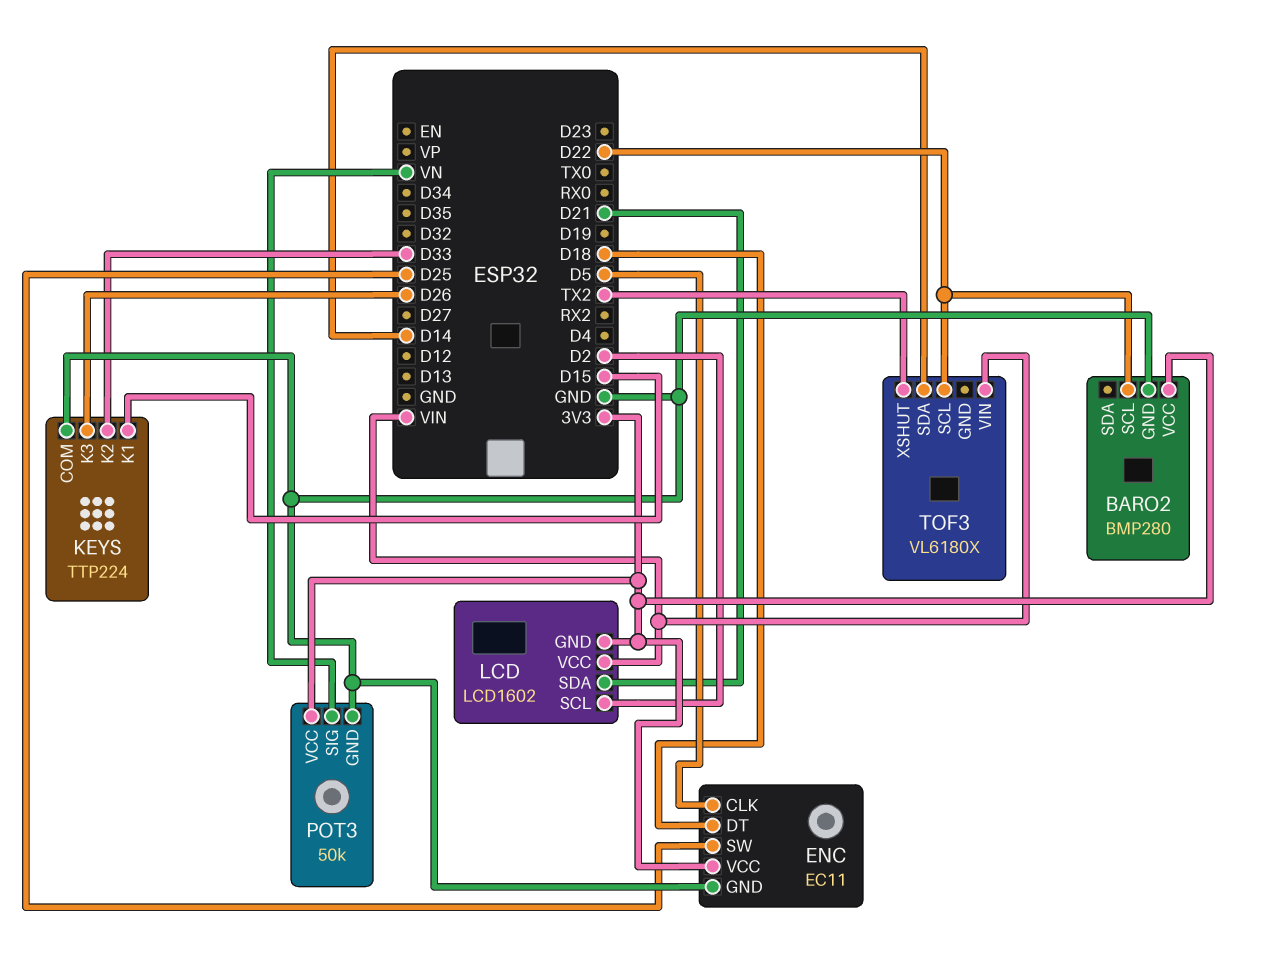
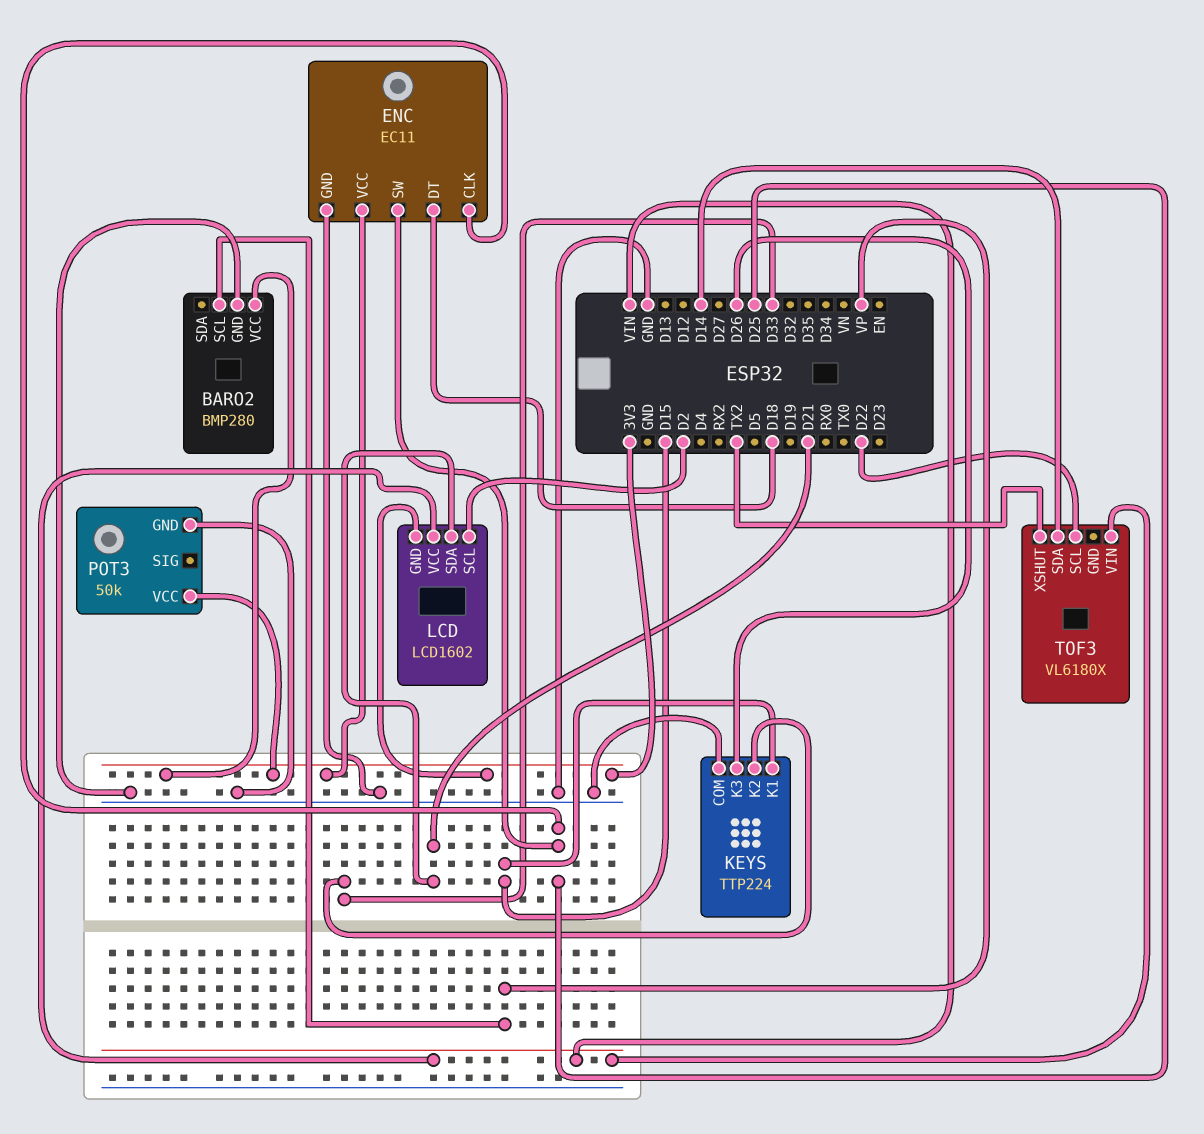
BARO2 pin SCL: D22 -> VP
ENC pin CLK: D5 -> D25
POT3 pin SIG: VN -> none

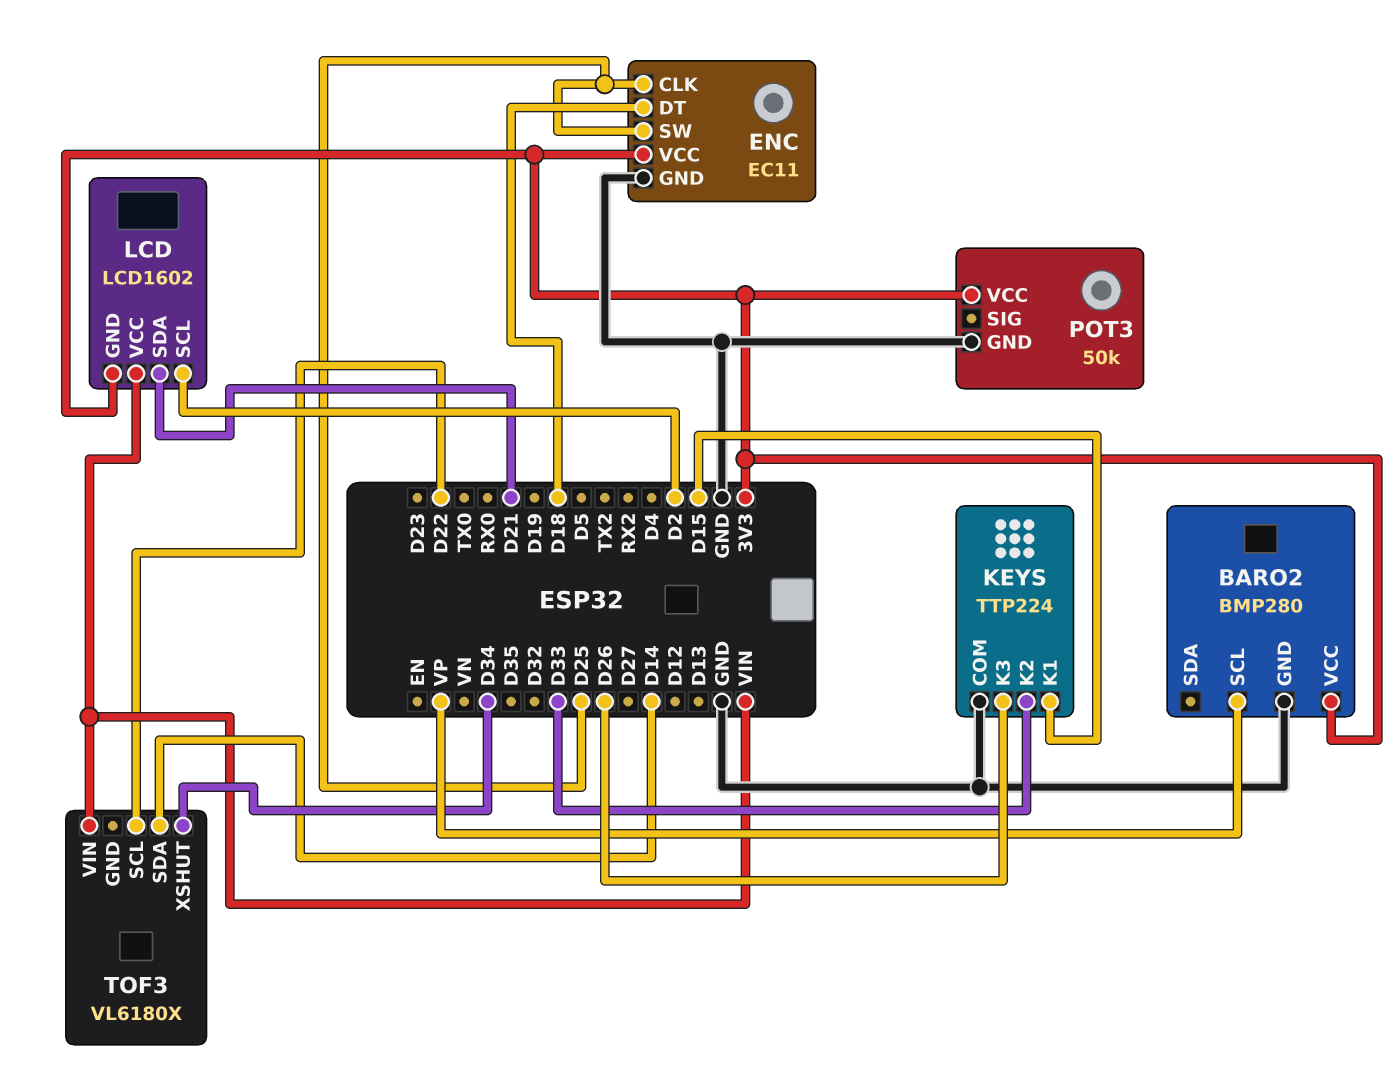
TOF3 pin XSHUT: TX2 -> D34

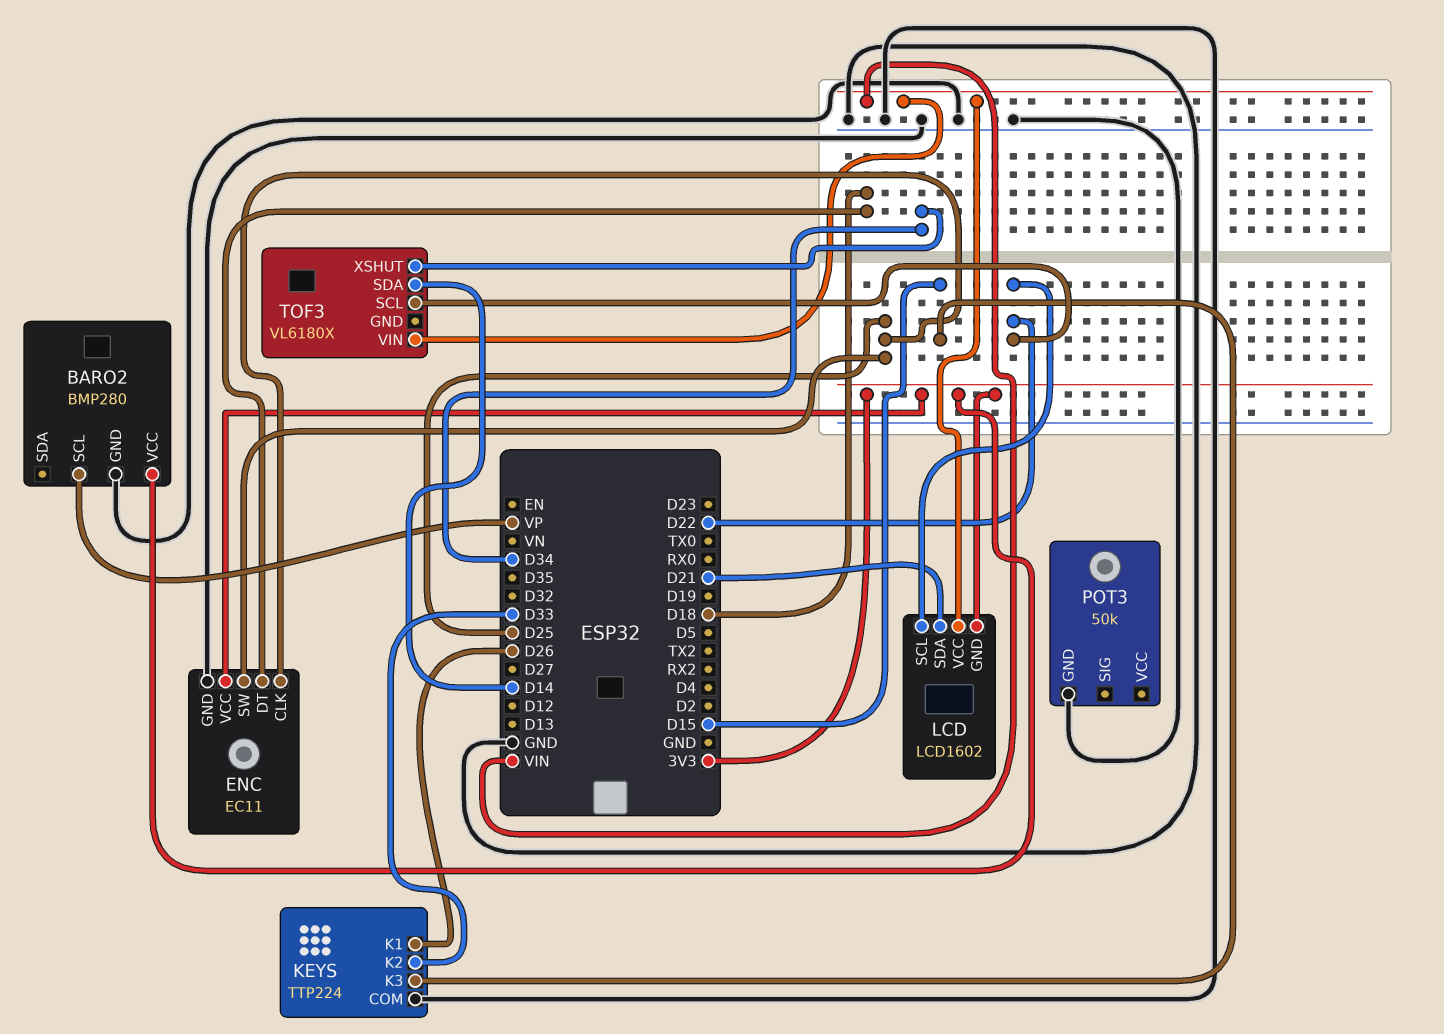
KEYS pin K1: D15 -> D26
KEYS pin K3: D26 -> D15
LCD pin SCL: D2 -> D22
POT3 pin VCC: 3V3 -> none

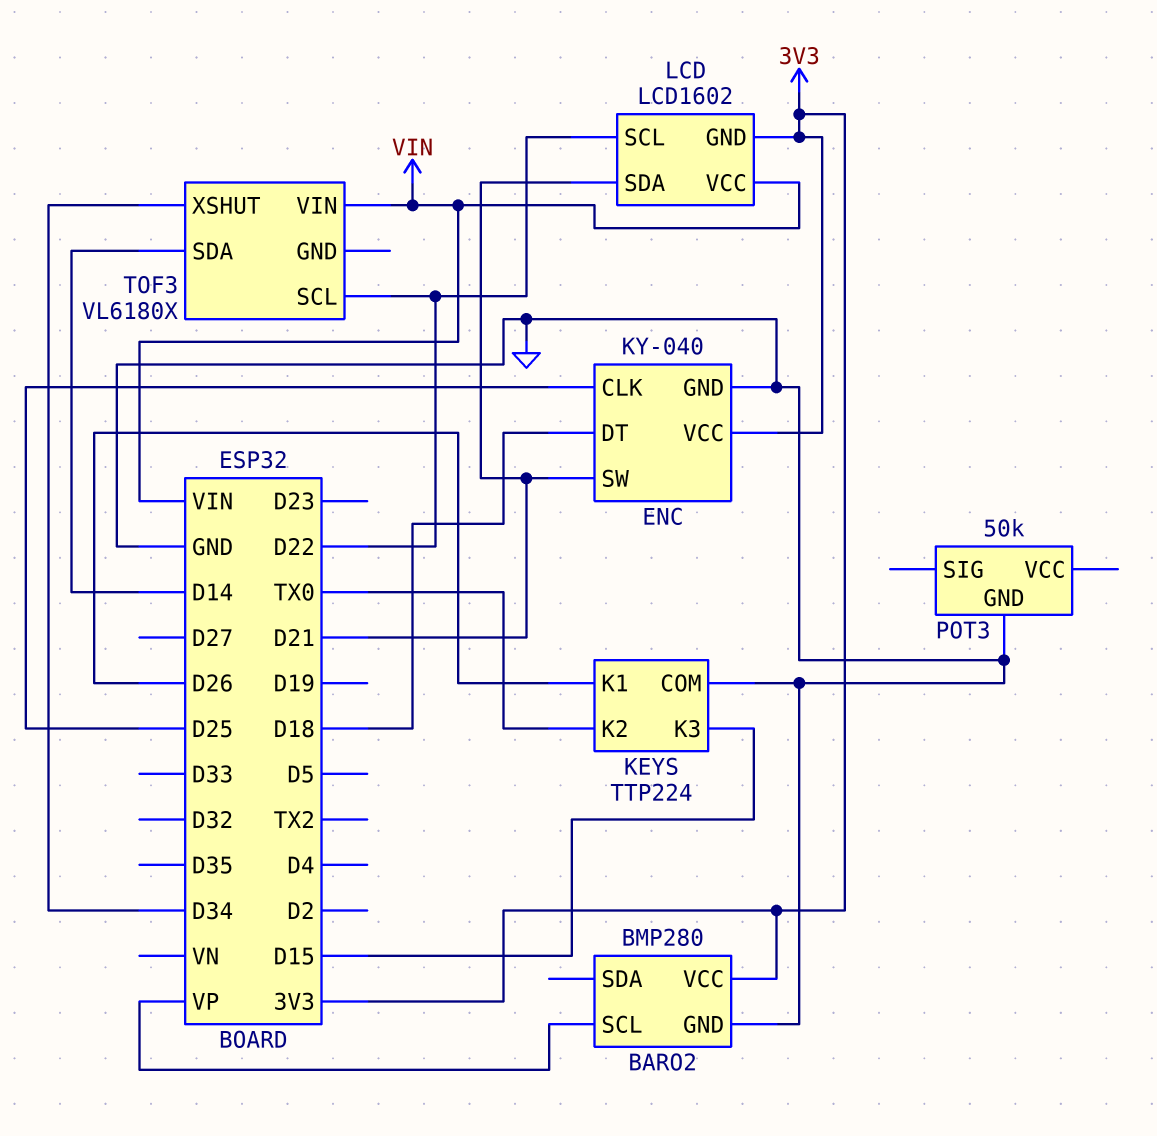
ENC: EC11 -> KY-040
ENC pin SW: D25 -> D21
KEYS pin K2: D33 -> TX0

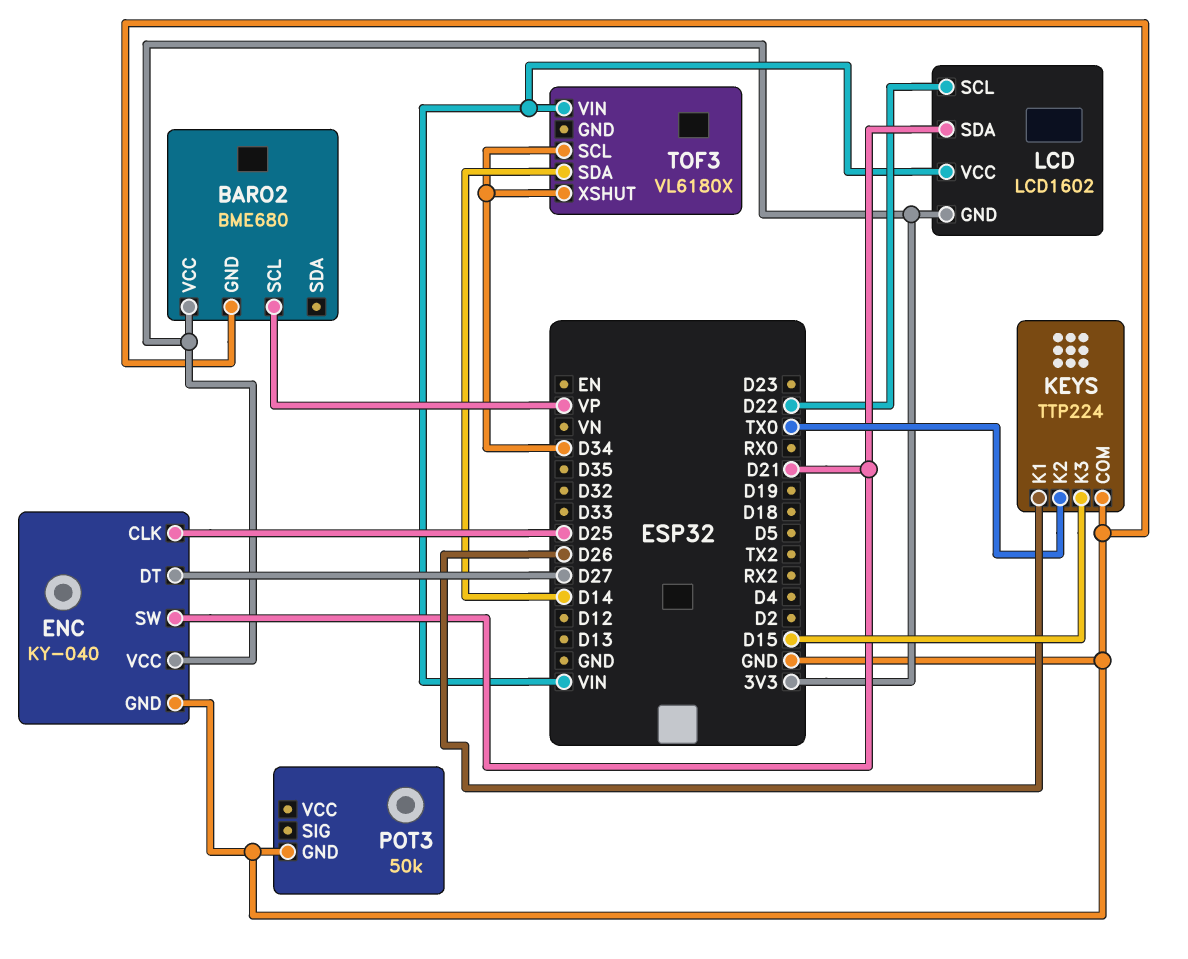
BARO2: BMP280 -> BME680
ENC pin DT: D18 -> D27
TOF3 pin SCL: D22 -> D34

